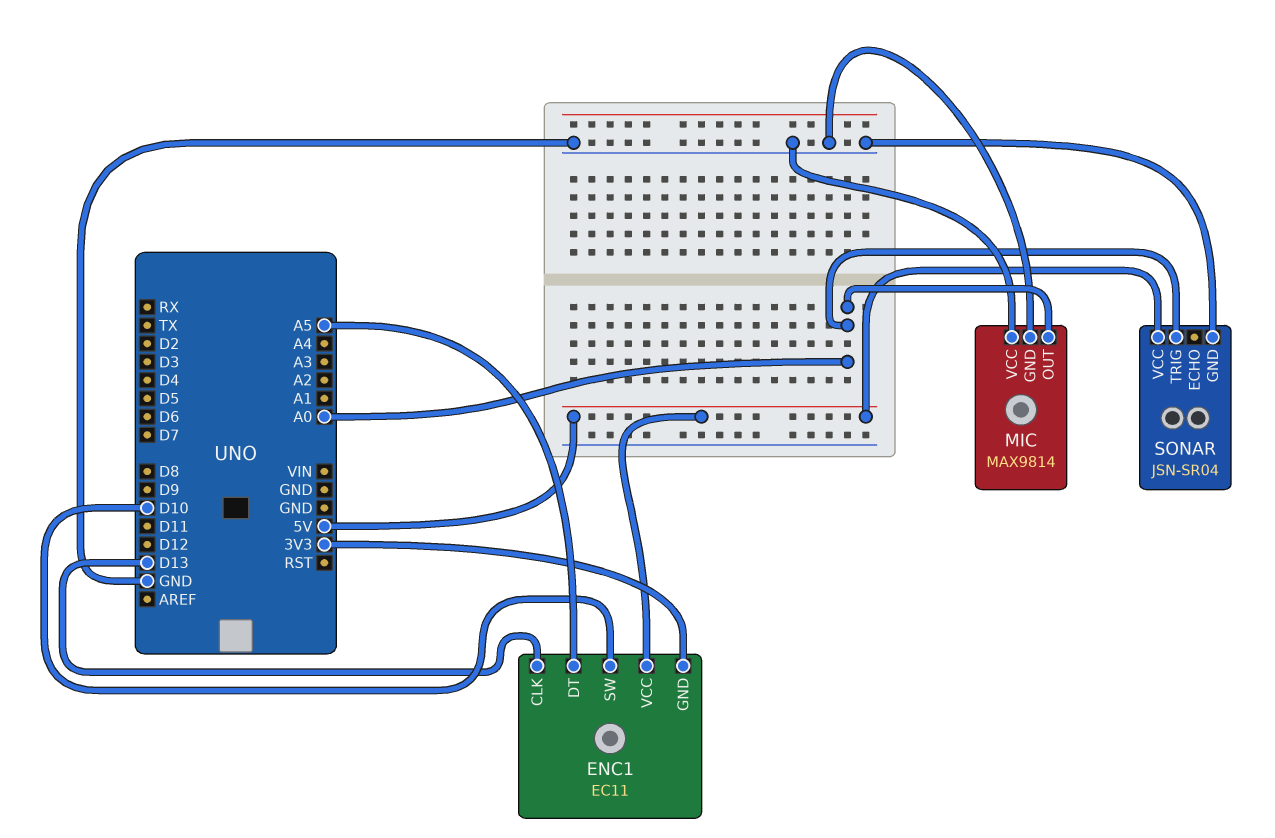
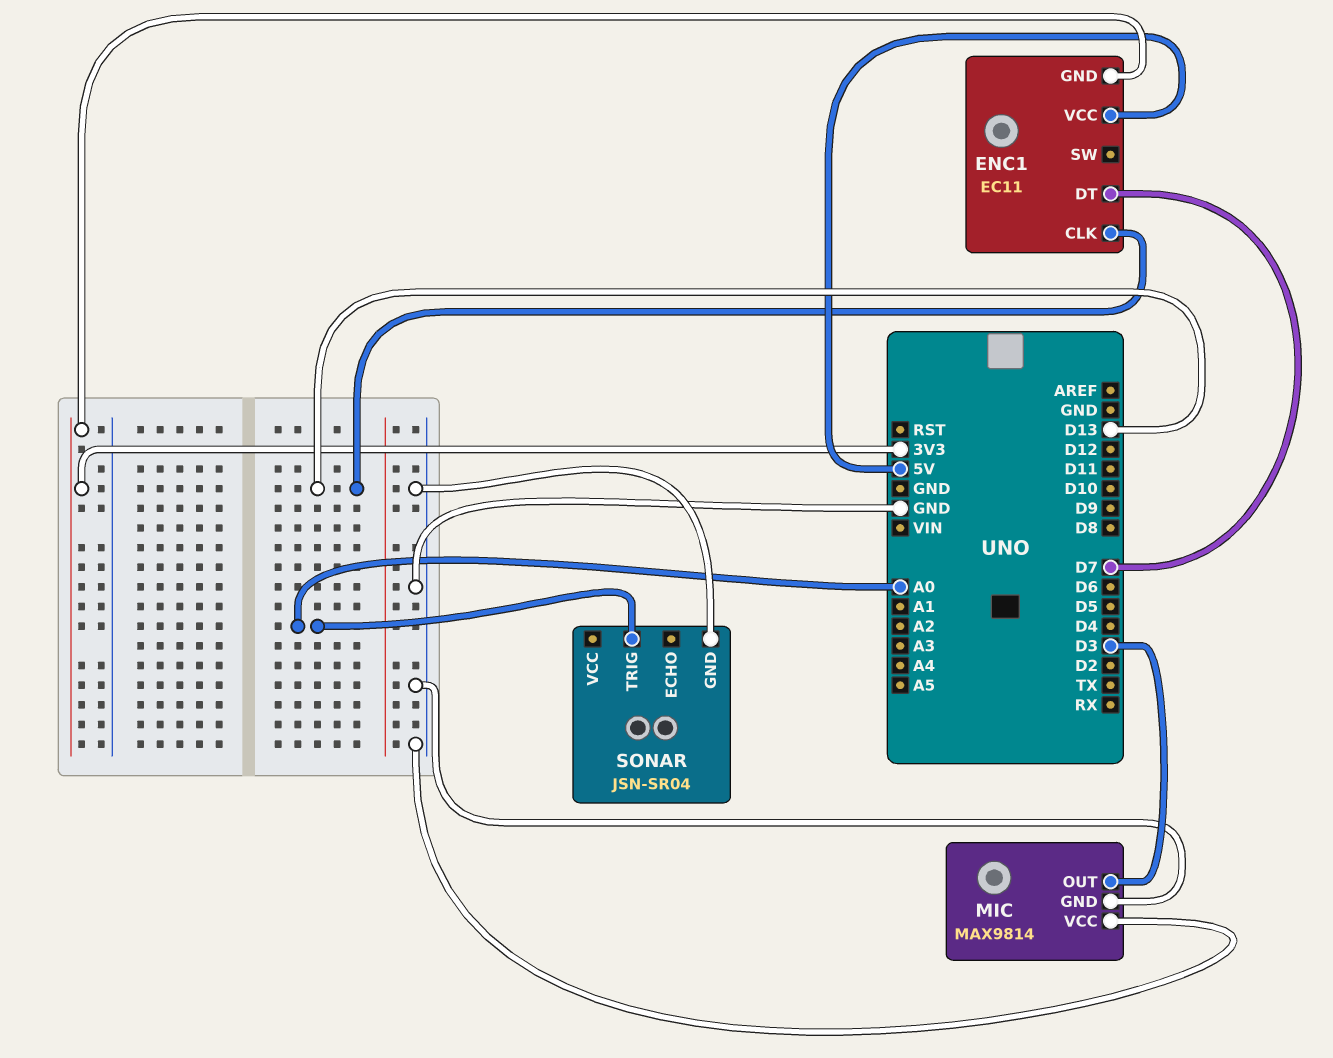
ENC1 pin DT: A5 -> D7
ENC1 pin SW: D10 -> none
MIC pin OUT: A0 -> D3
SONAR pin VCC: 5V -> none

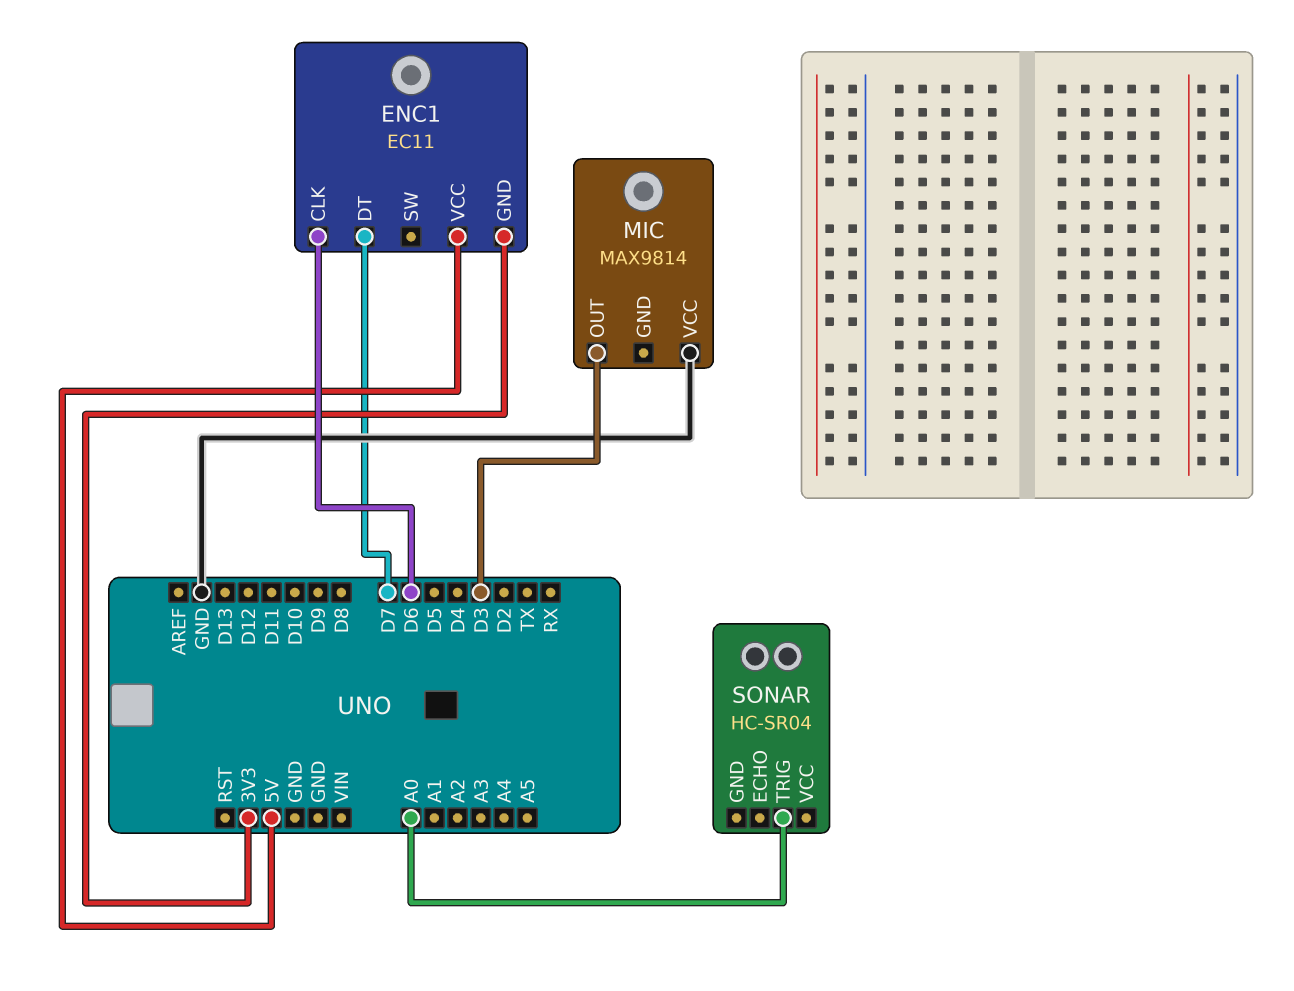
ENC1 pin CLK: D13 -> D6
MIC pin GND: GND -> none
SONAR: JSN-SR04 -> HC-SR04
SONAR pin GND: GND -> none

